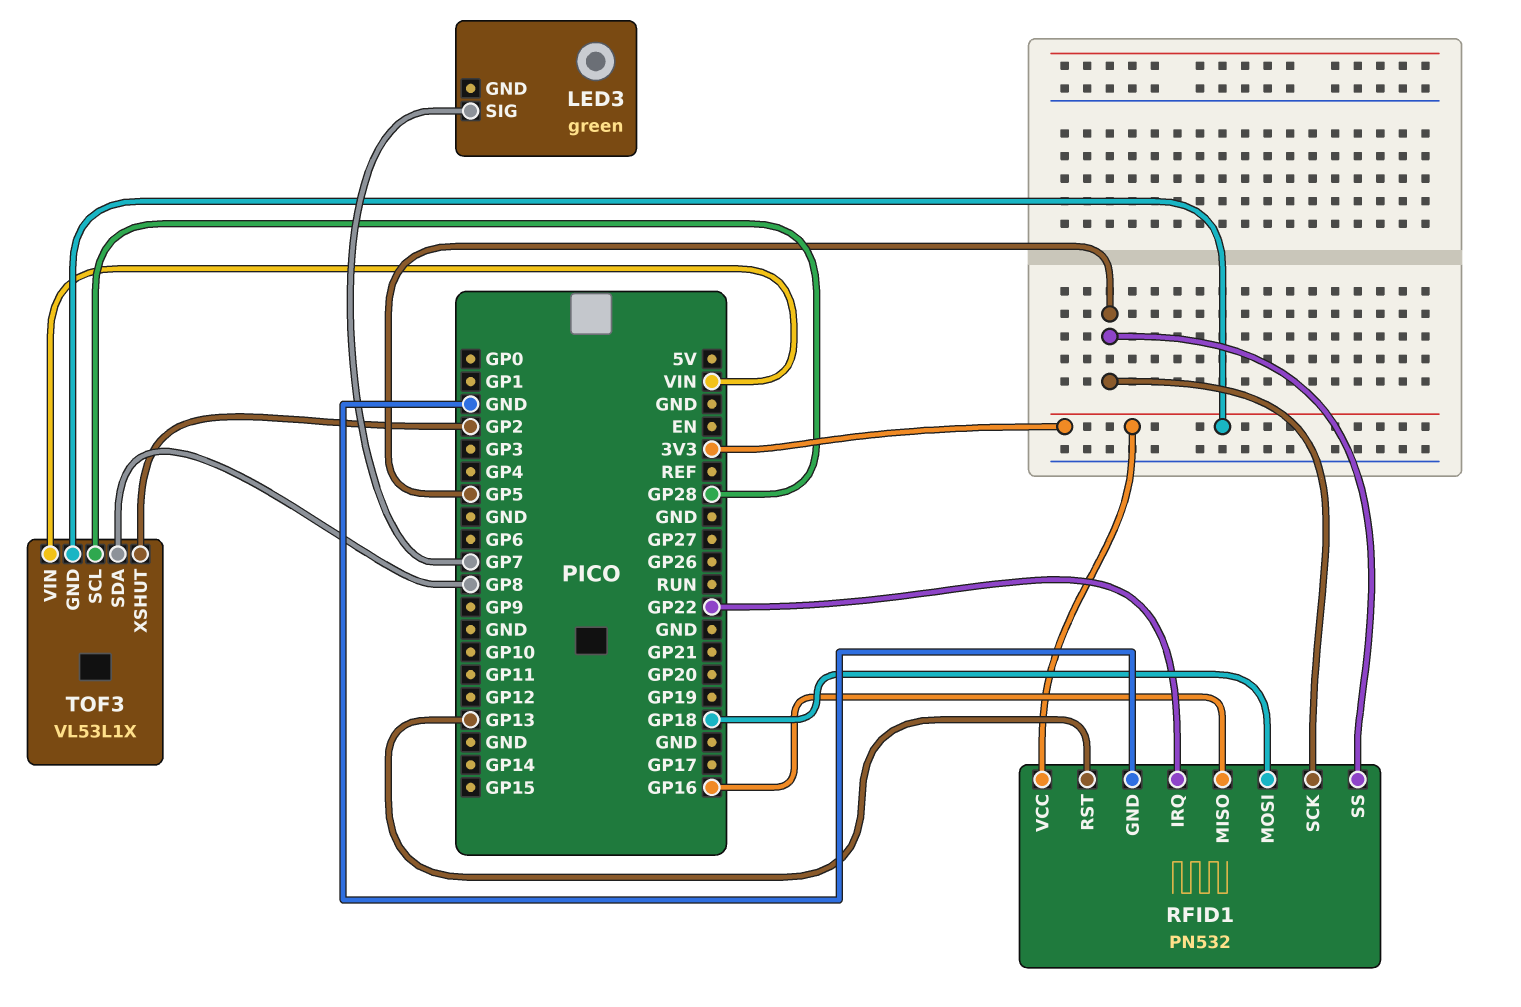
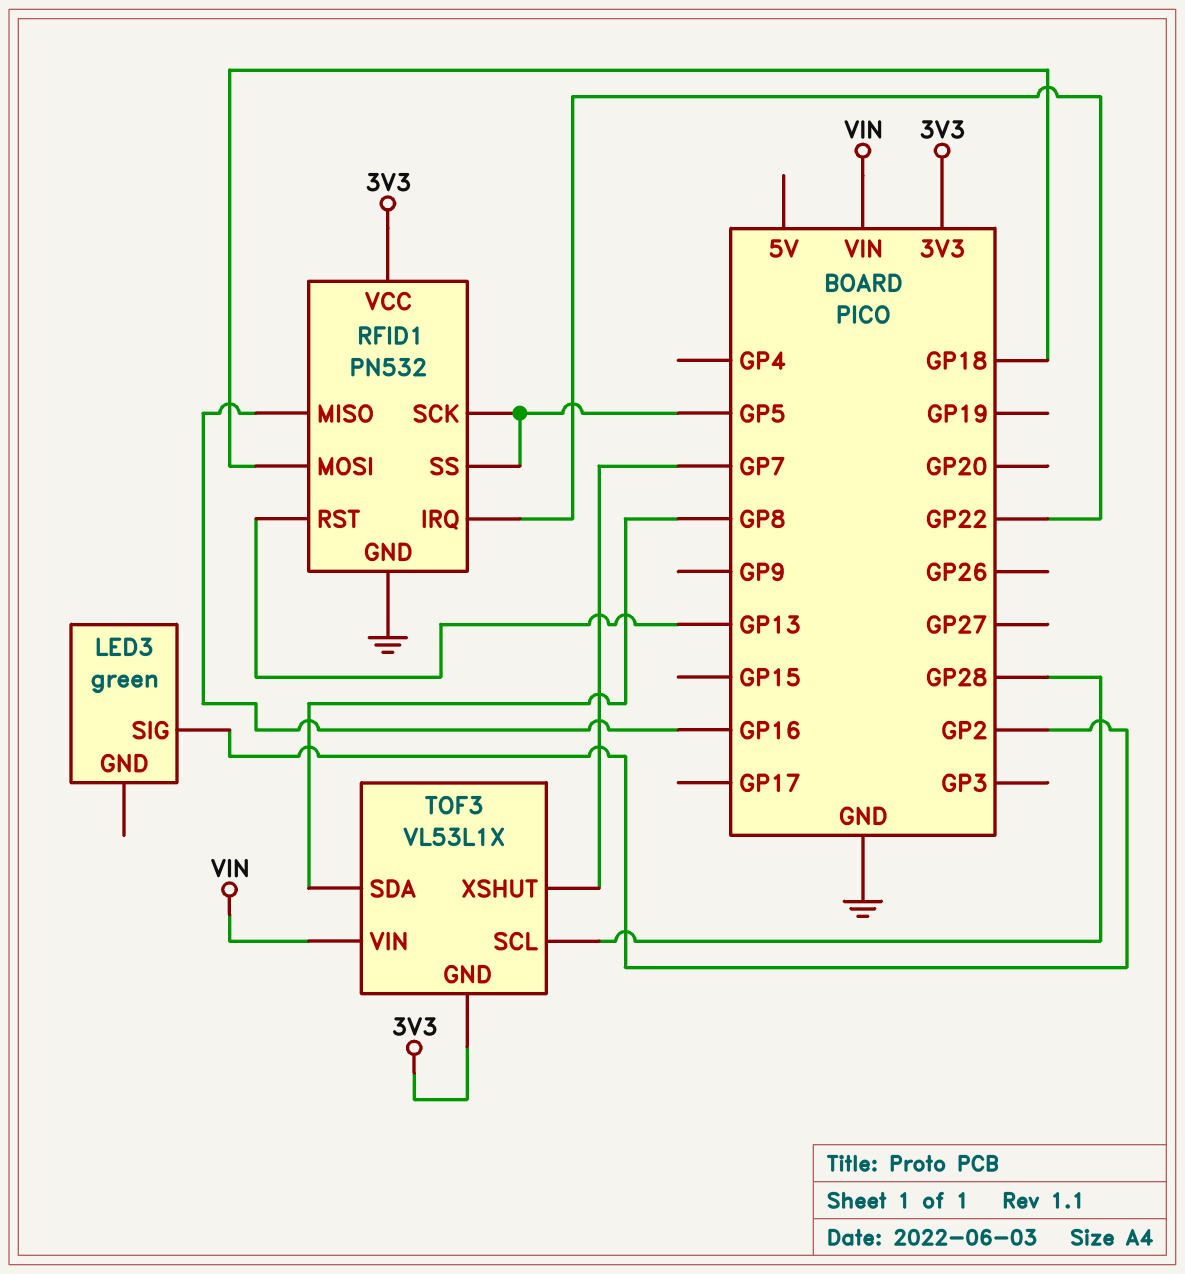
LED3 pin SIG: GP7 -> GP2
TOF3 pin XSHUT: GP2 -> GP7

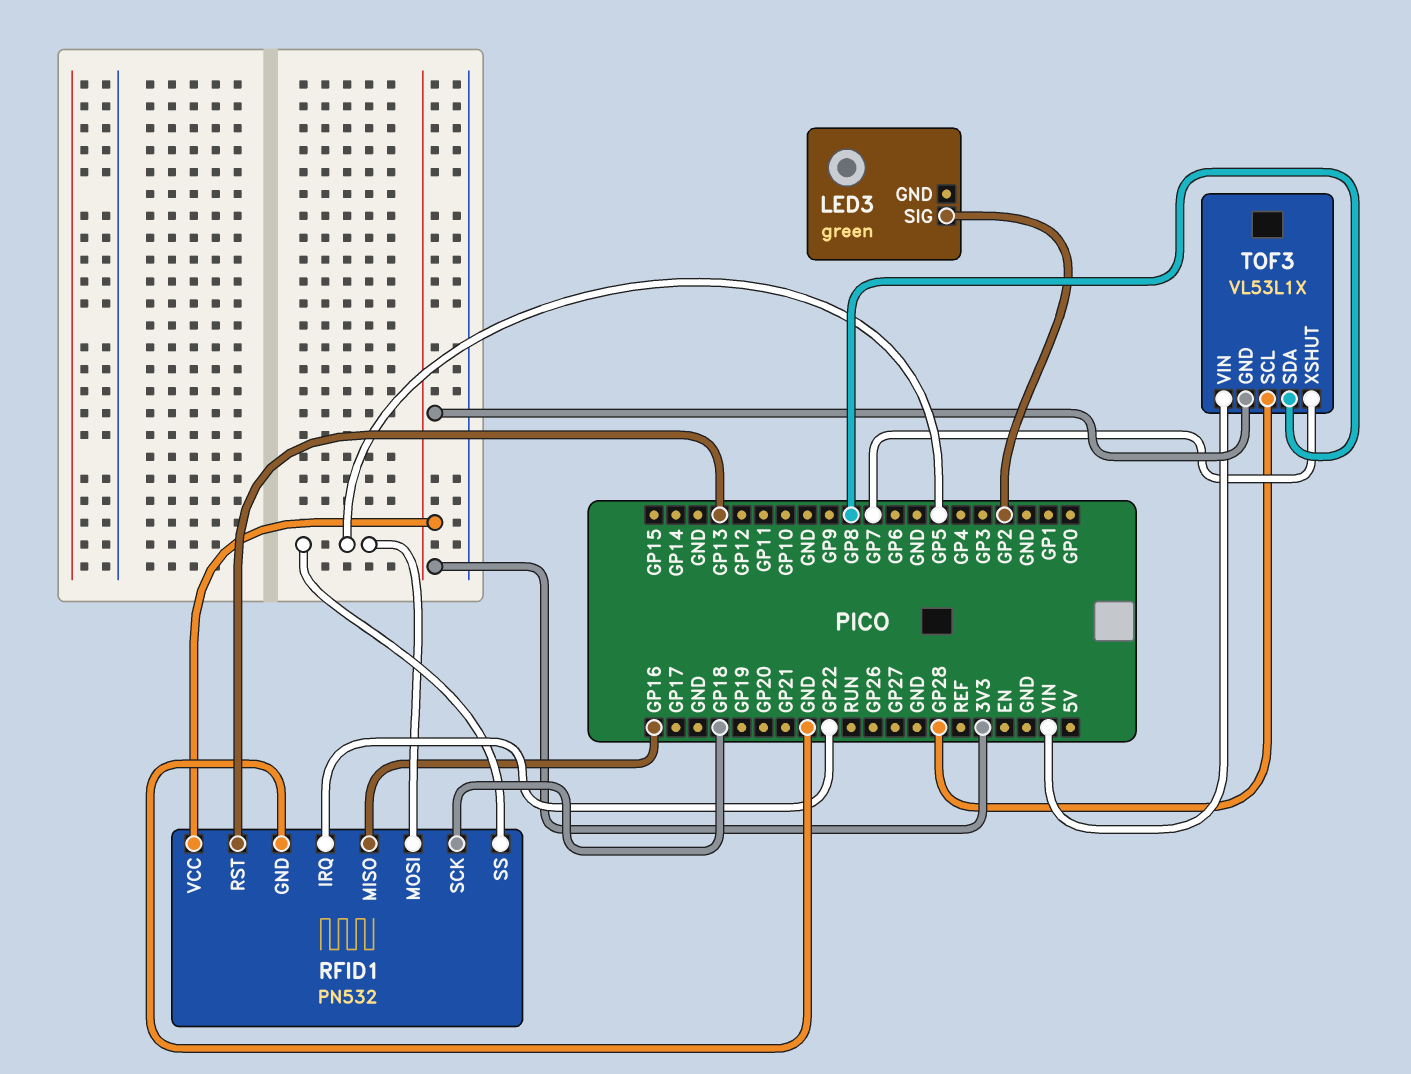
RFID1 pin MOSI: GP18 -> GP5
RFID1 pin SCK: GP5 -> GP18

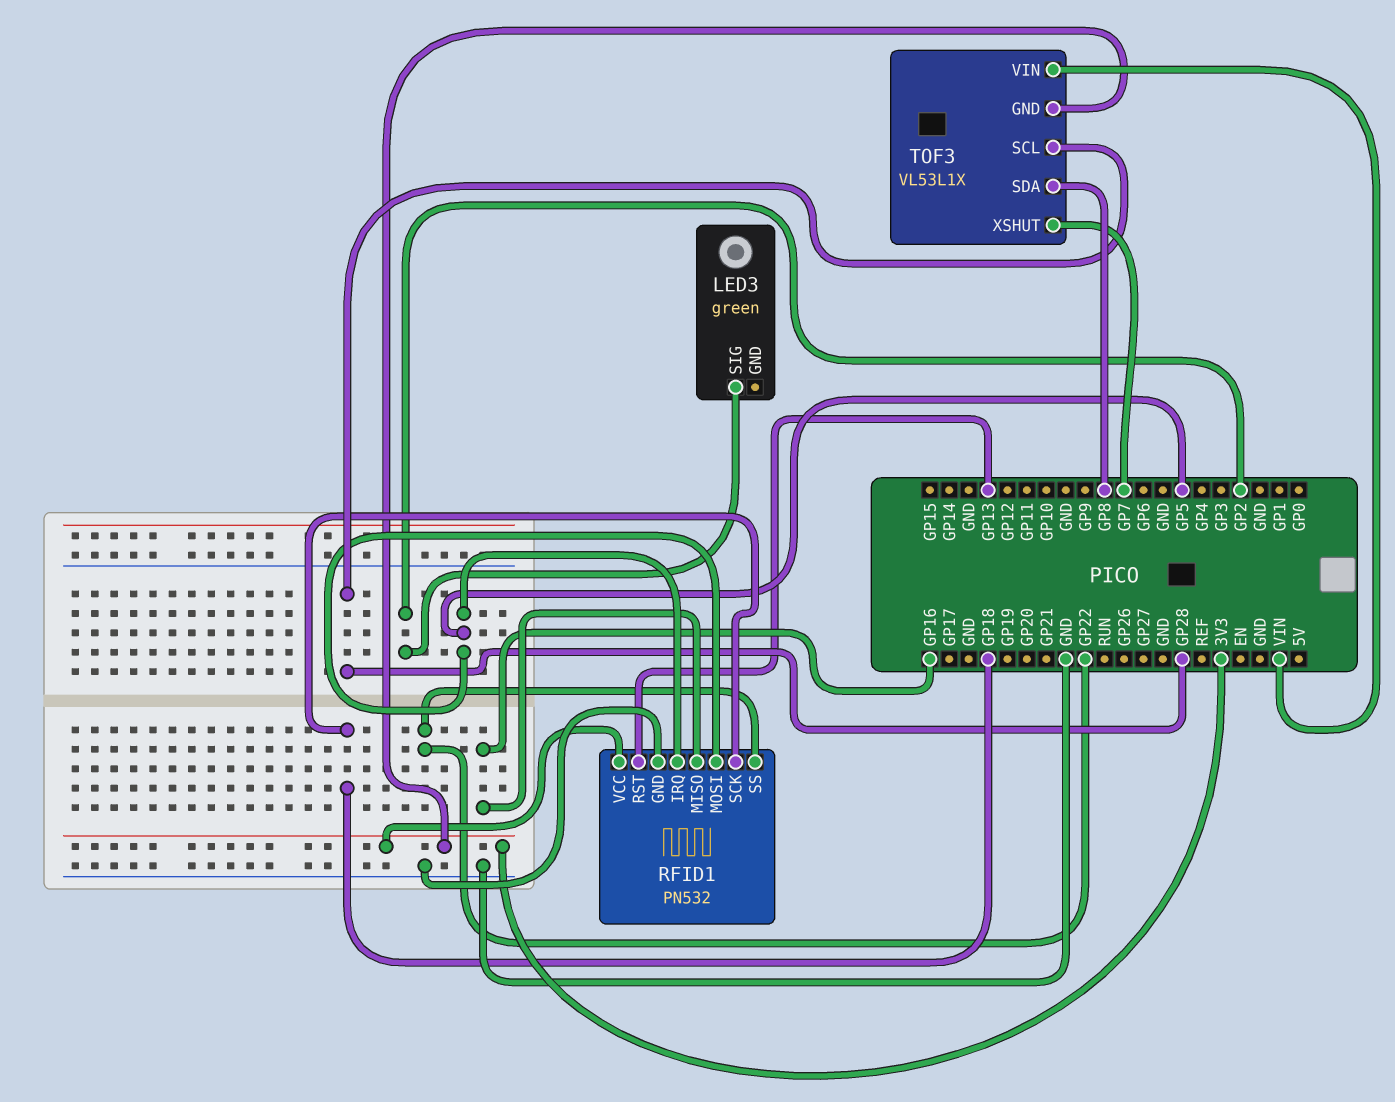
RFID1 pin IRQ: GP22 -> GP5
RFID1 pin SS: GP5 -> GP22

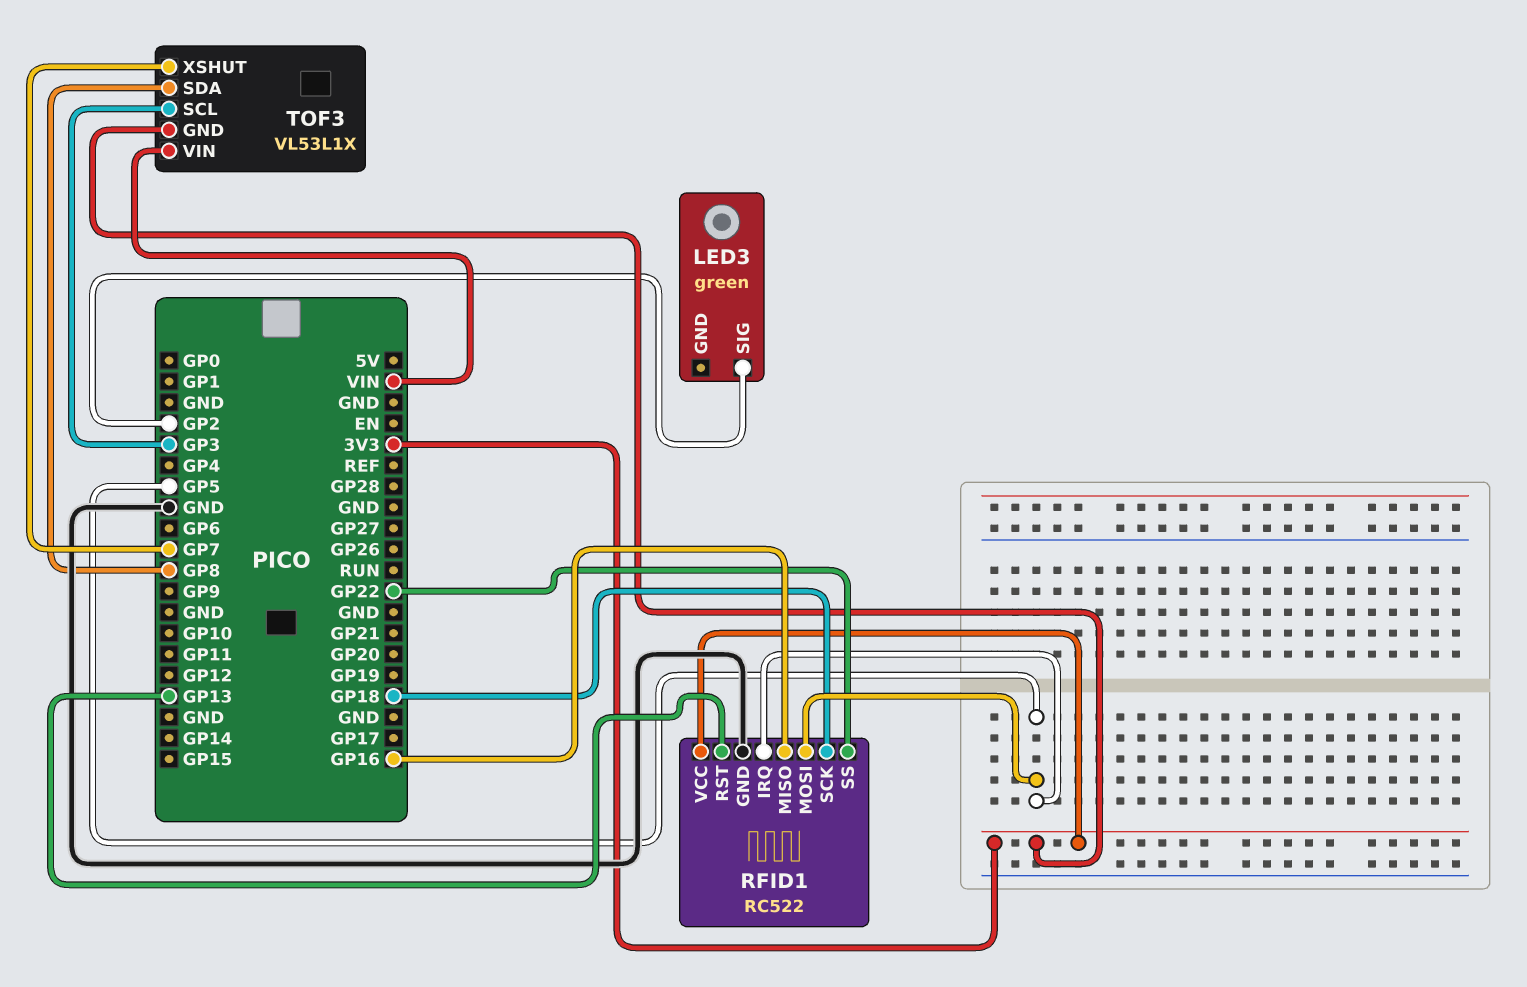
RFID1: PN532 -> RC522
TOF3 pin SCL: GP28 -> GP3

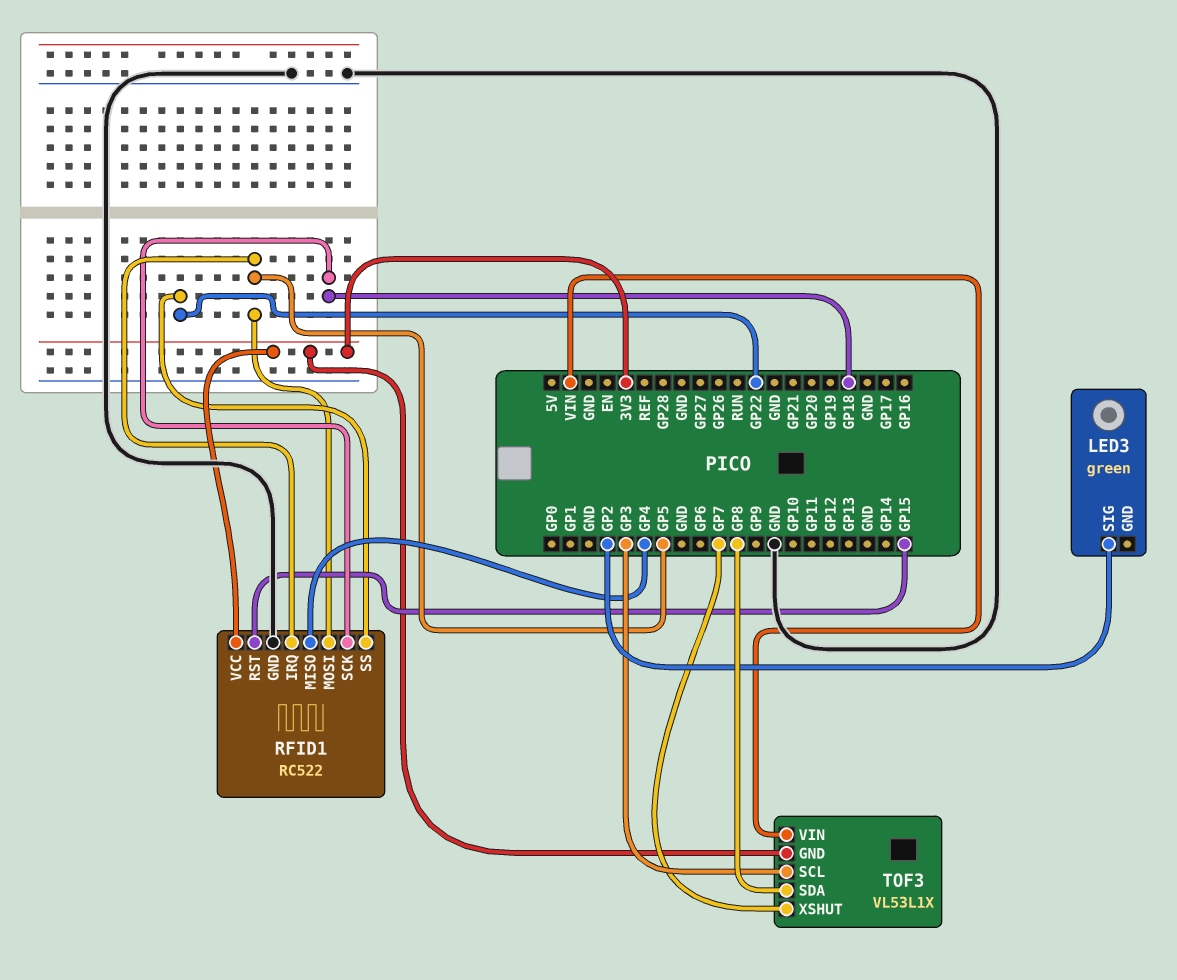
RFID1 pin MISO: GP16 -> GP4
RFID1 pin RST: GP13 -> GP15

